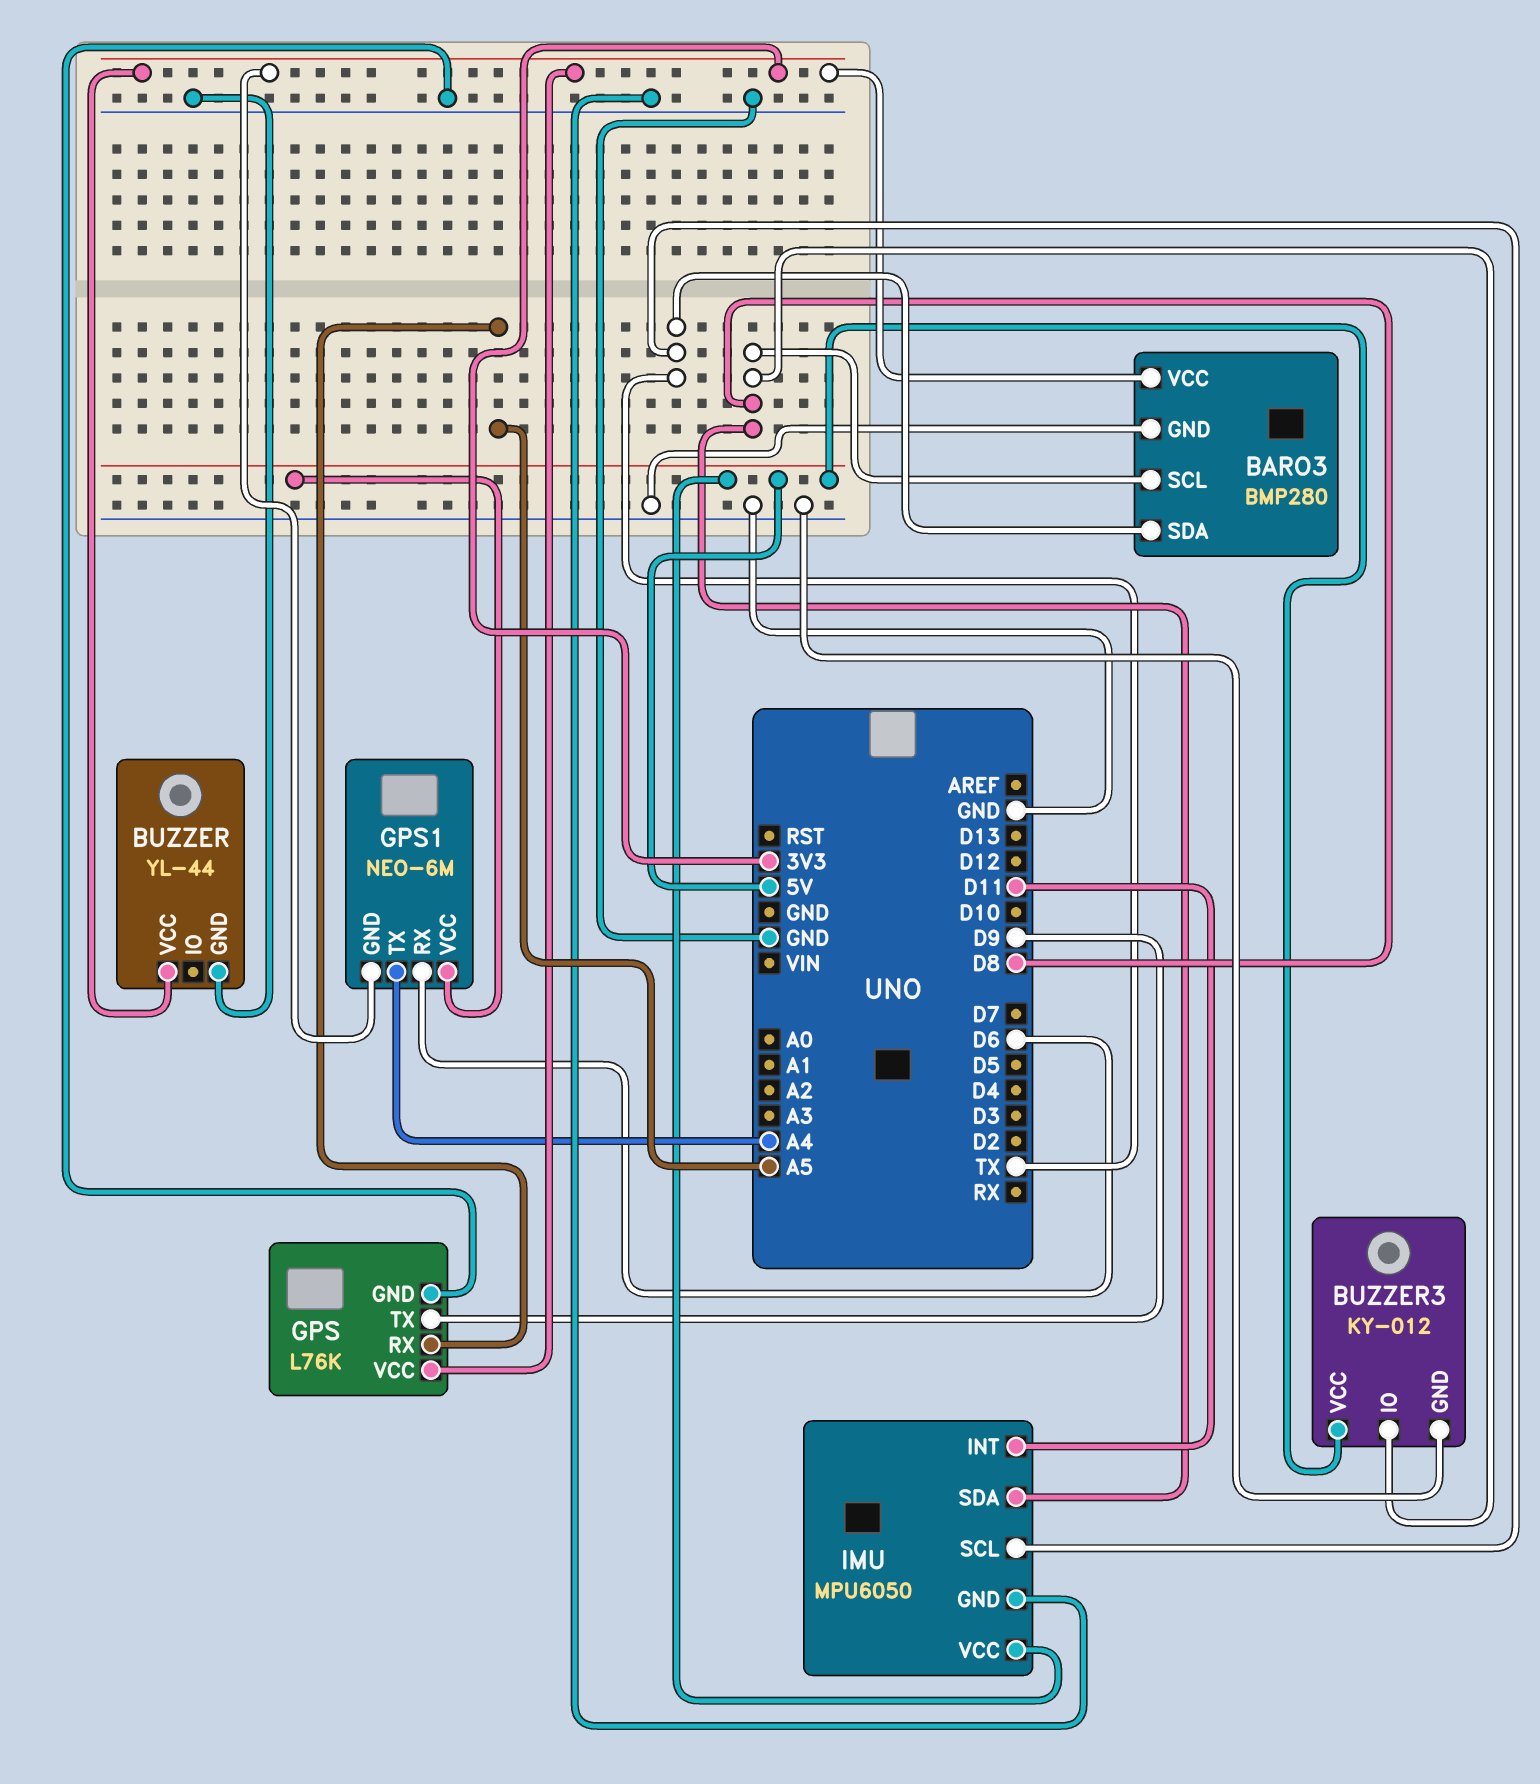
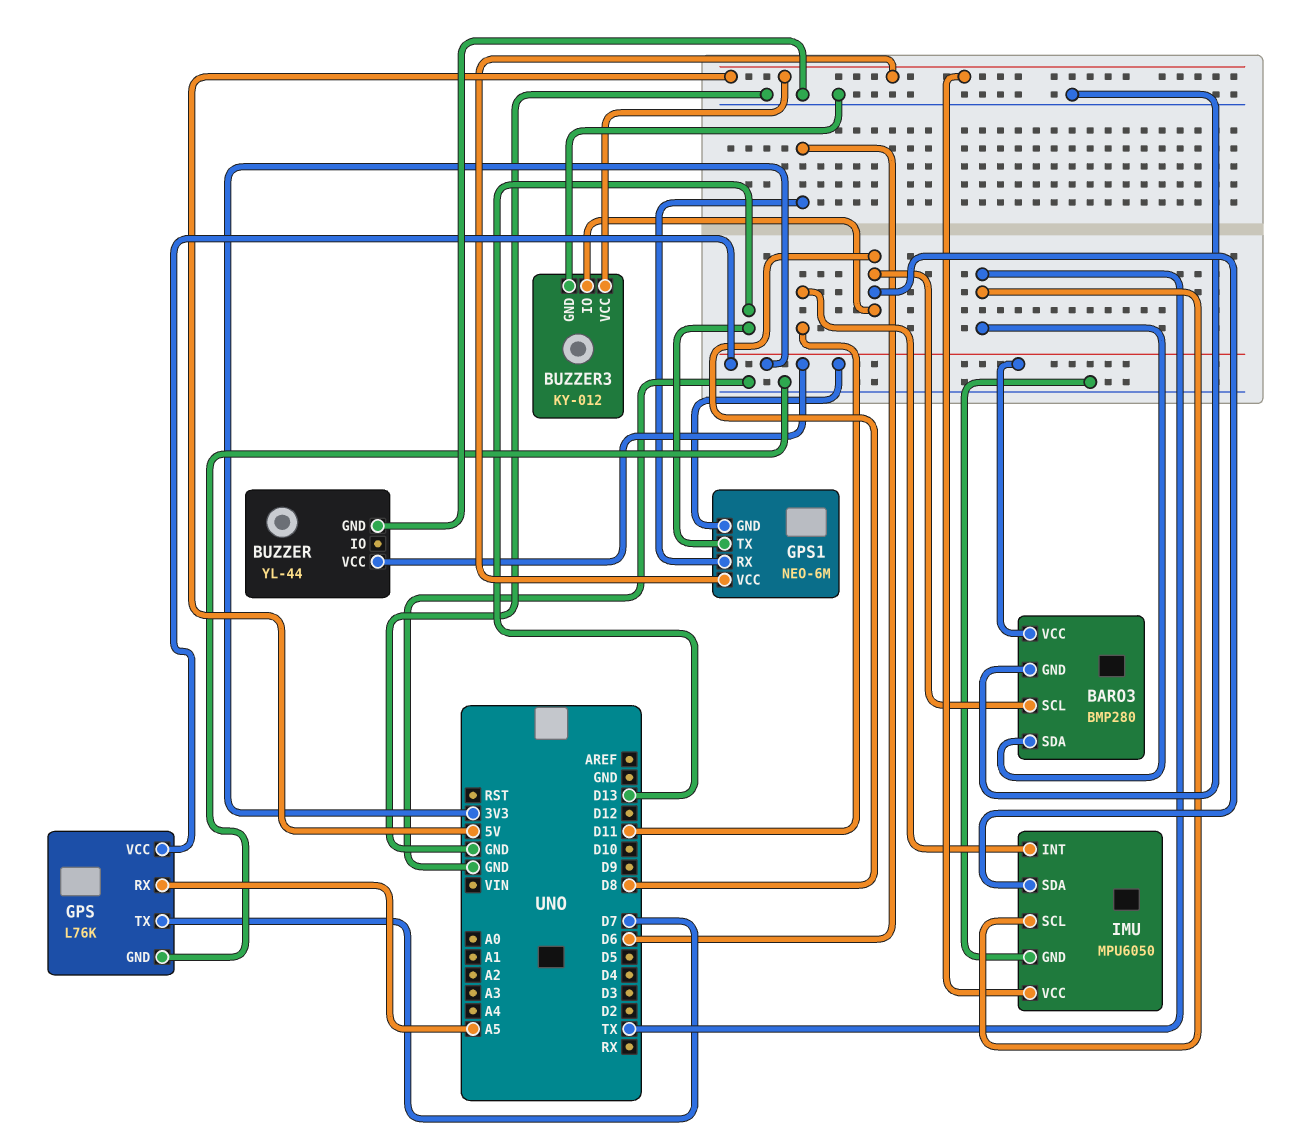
GPS pin TX: D9 -> D7
GPS1 pin TX: A4 -> D13

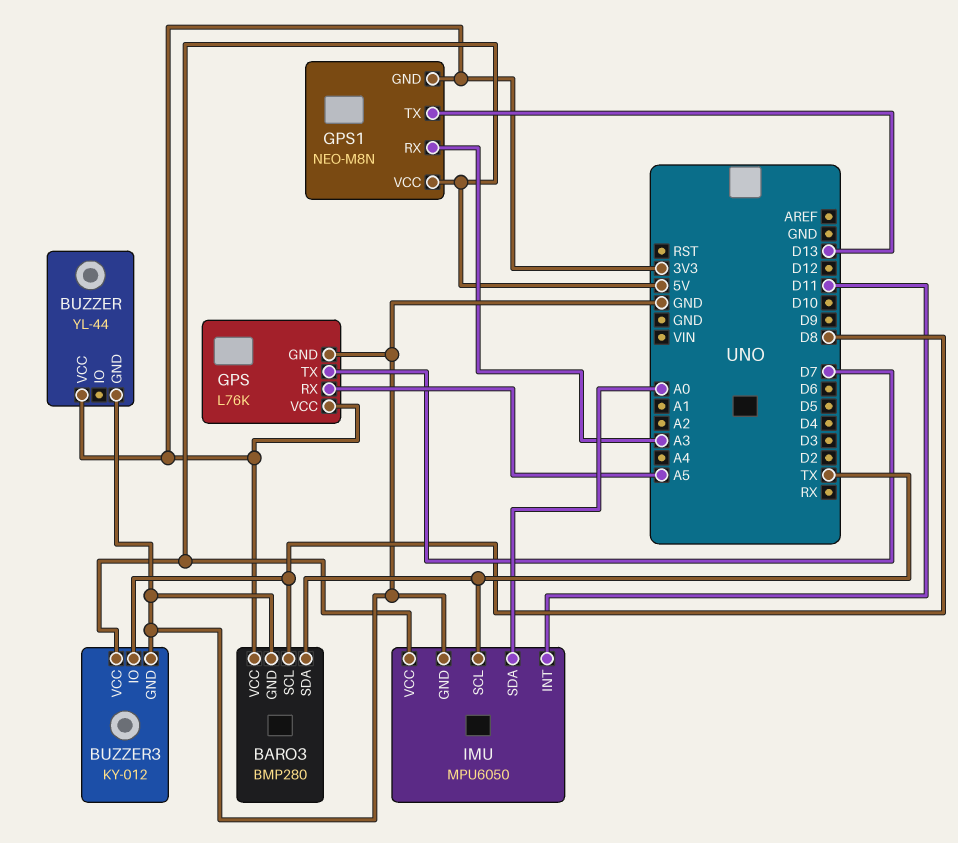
GPS1: NEO-6M -> NEO-M8N
GPS1 pin RX: D6 -> A3
IMU pin SDA: D8 -> A0

